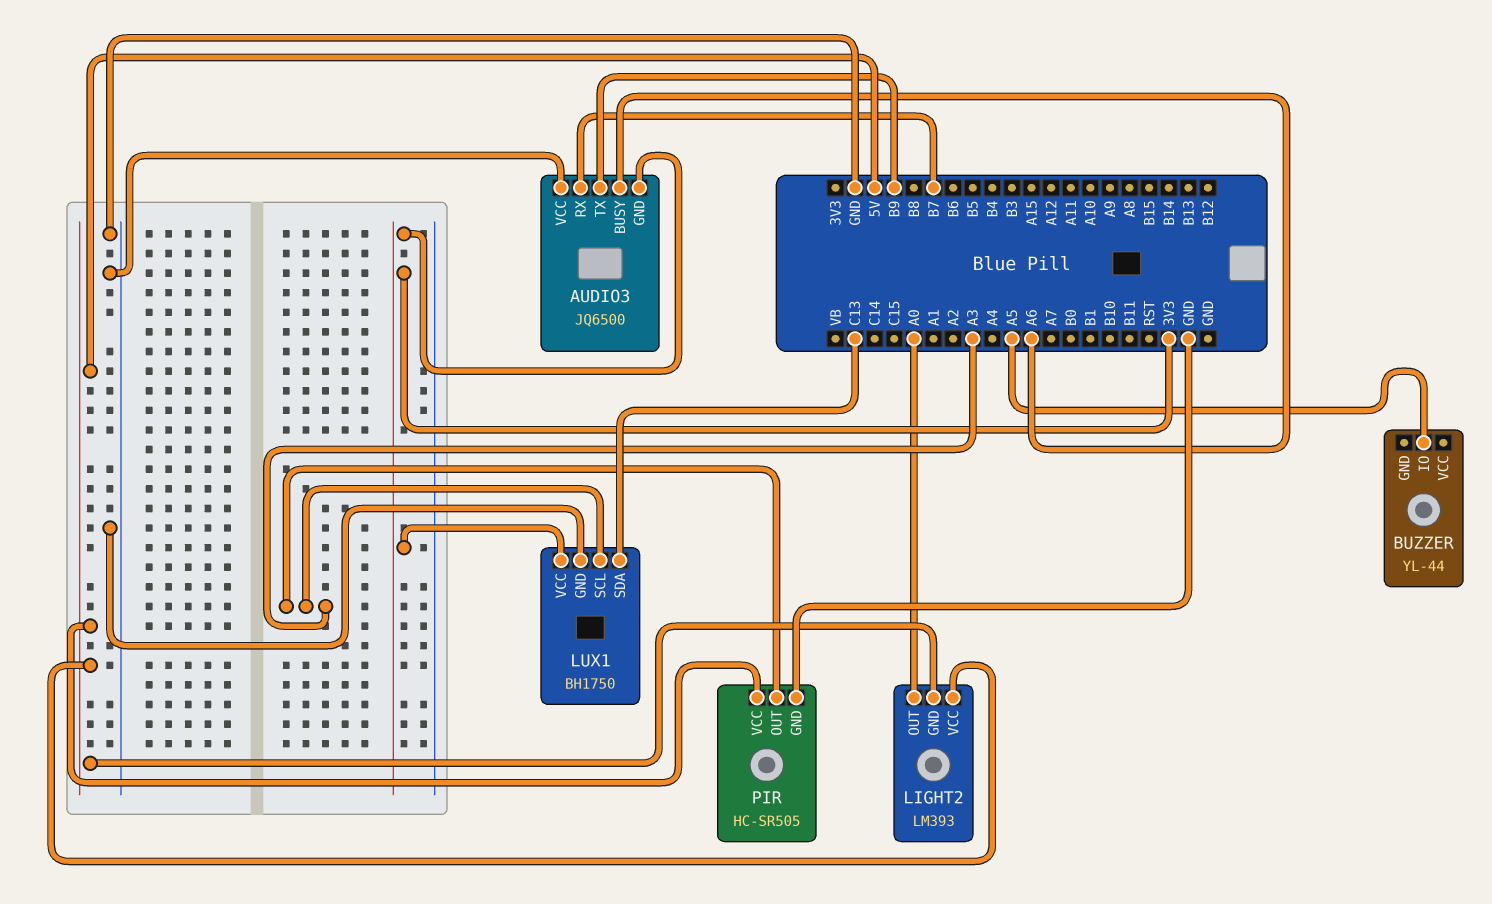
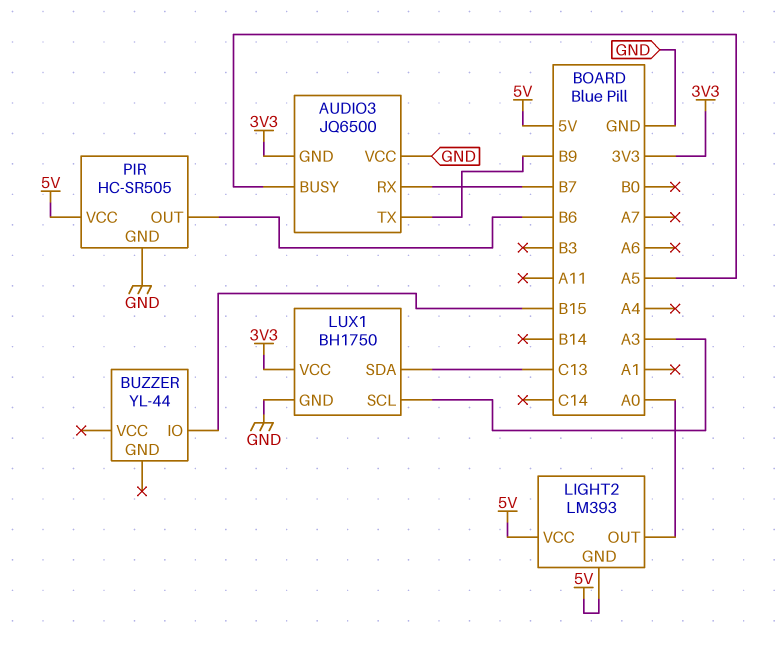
AUDIO3 pin BUSY: A6 -> A5
BUZZER pin IO: A5 -> B15
PIR pin OUT: A3 -> B6

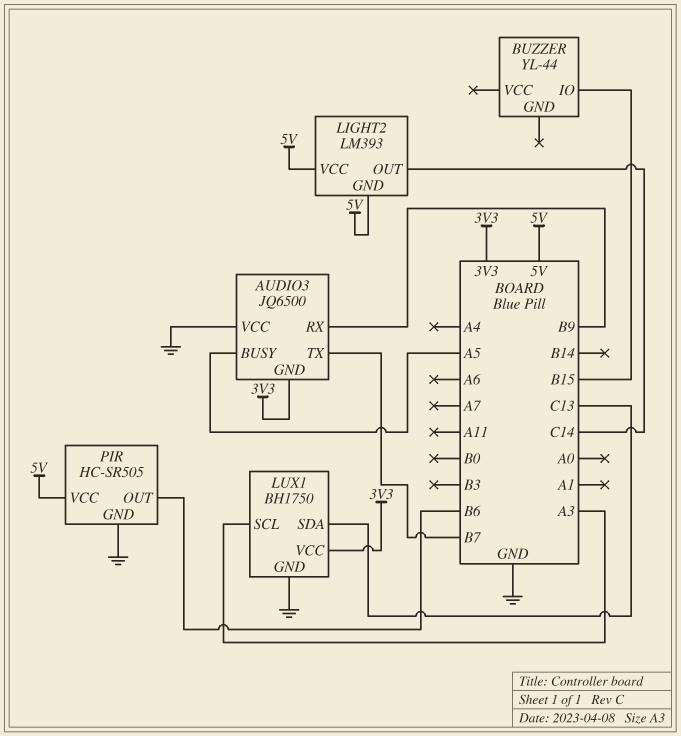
AUDIO3 pin RX: B7 -> B9
AUDIO3 pin TX: B9 -> B7
LIGHT2 pin OUT: A0 -> C14

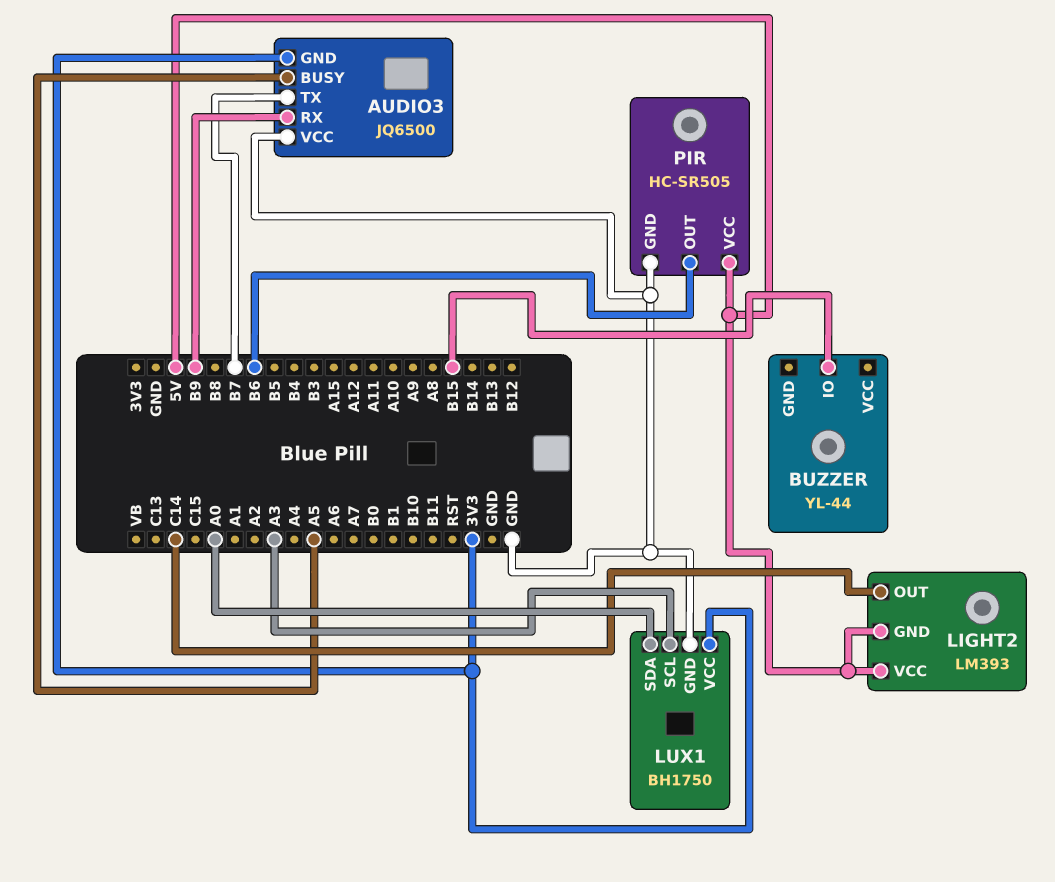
LUX1 pin SDA: C13 -> A0

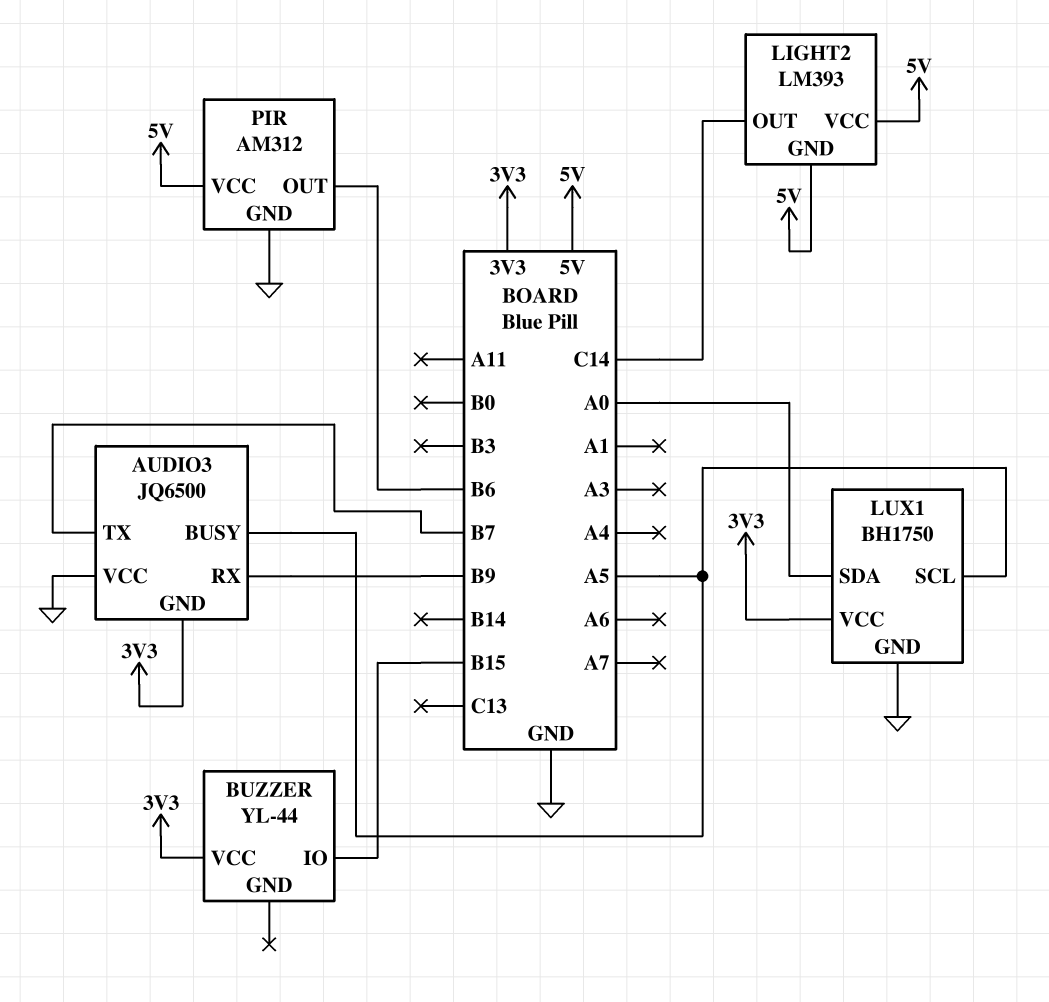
BUZZER pin VCC: none -> 3V3
LUX1 pin SCL: A3 -> A5
PIR: HC-SR505 -> AM312

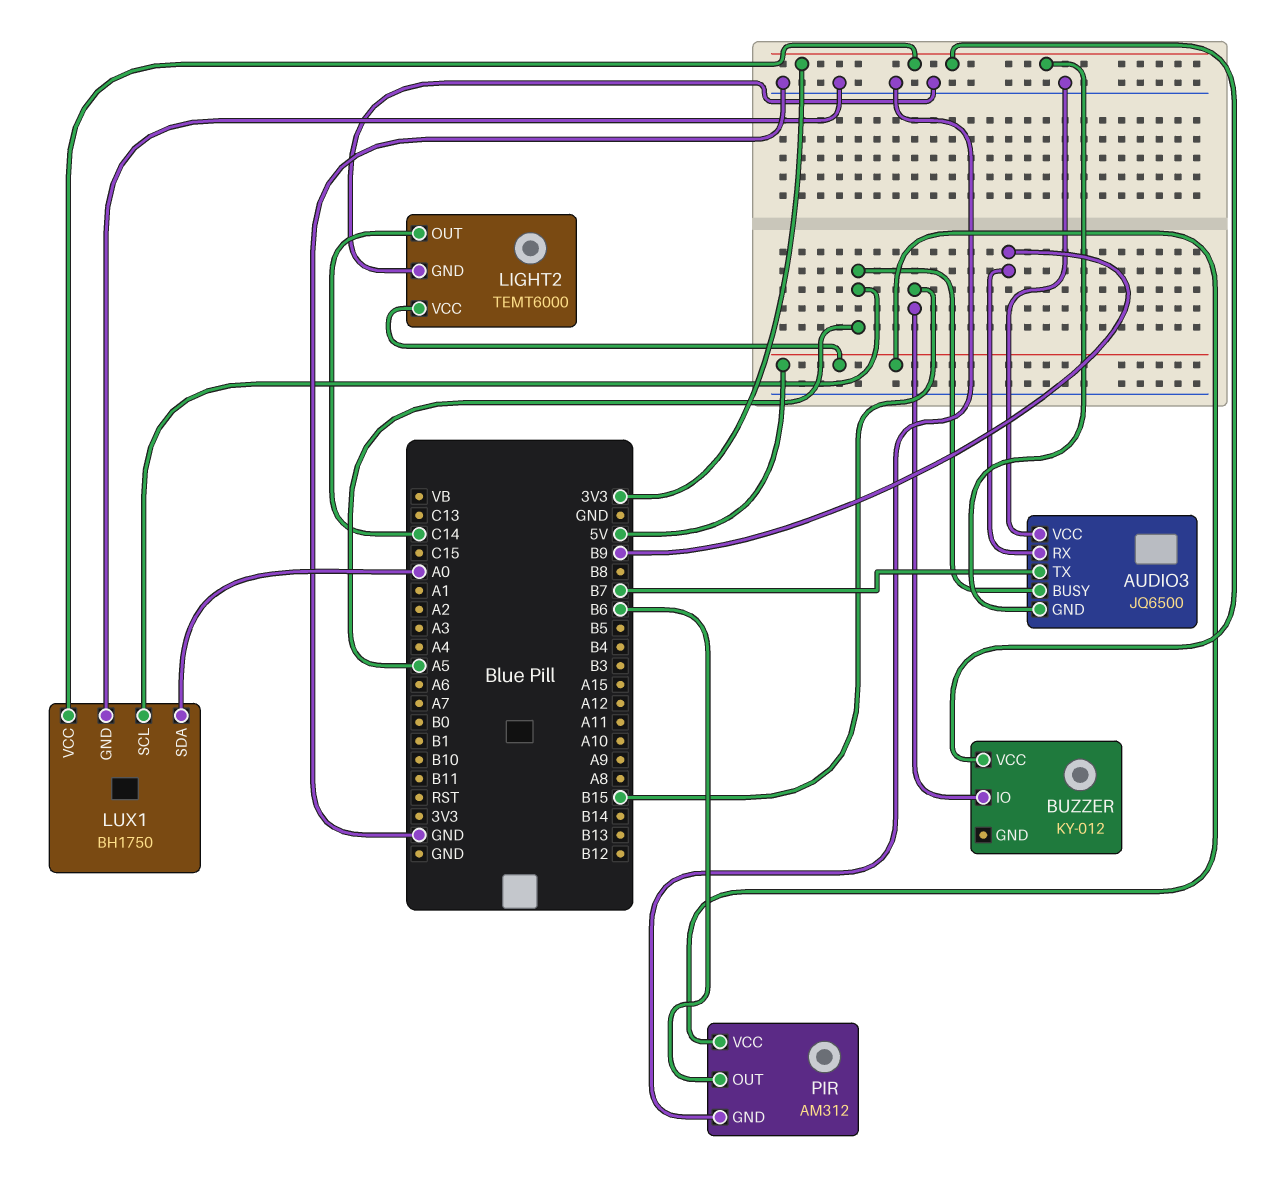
BUZZER: YL-44 -> KY-012
LIGHT2: LM393 -> TEMT6000
LIGHT2 pin GND: 5V -> GND

